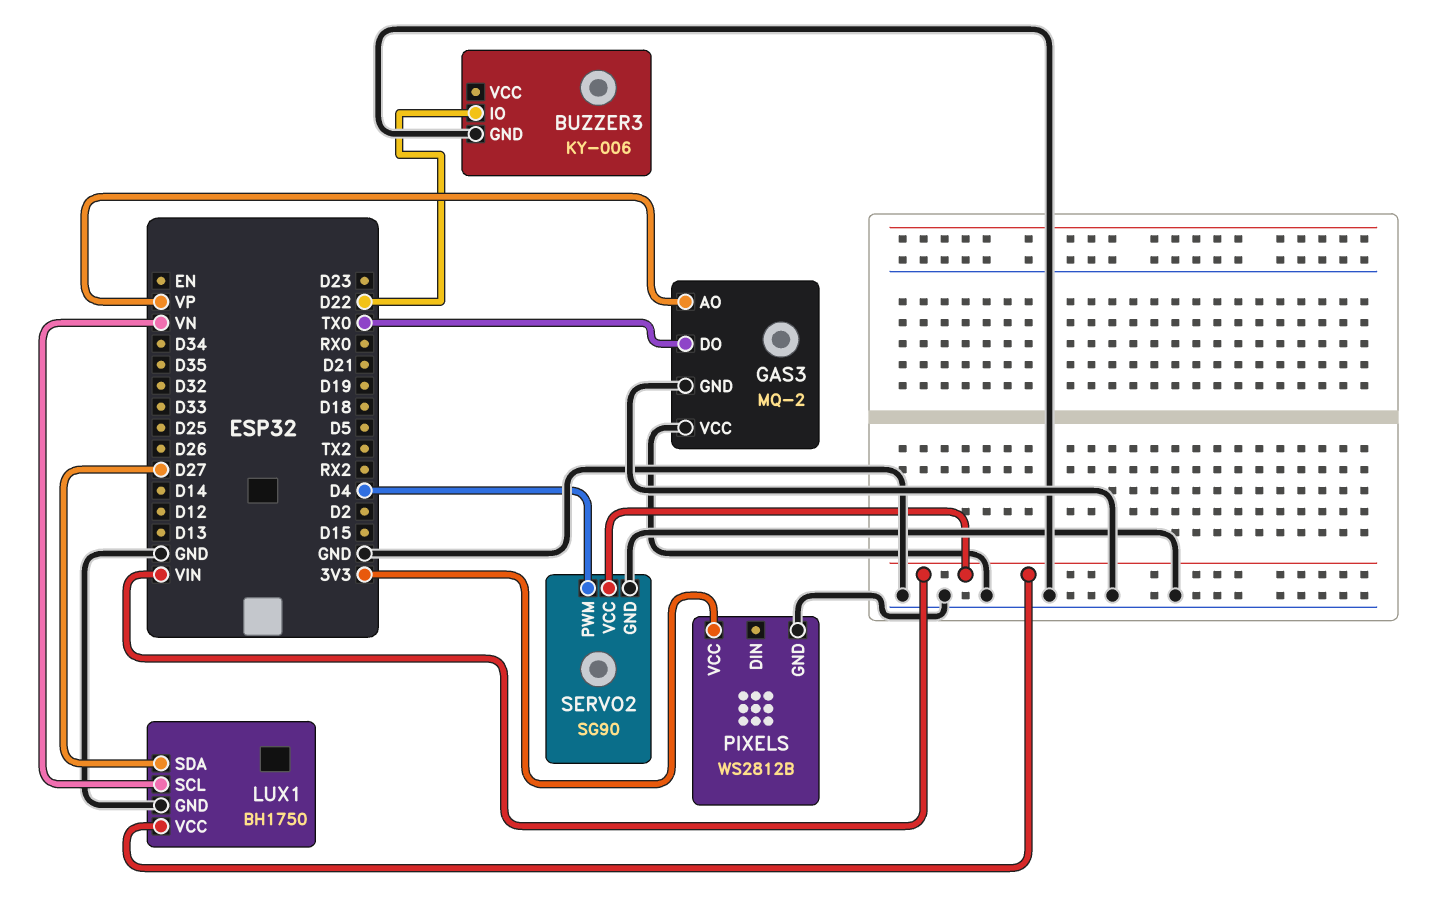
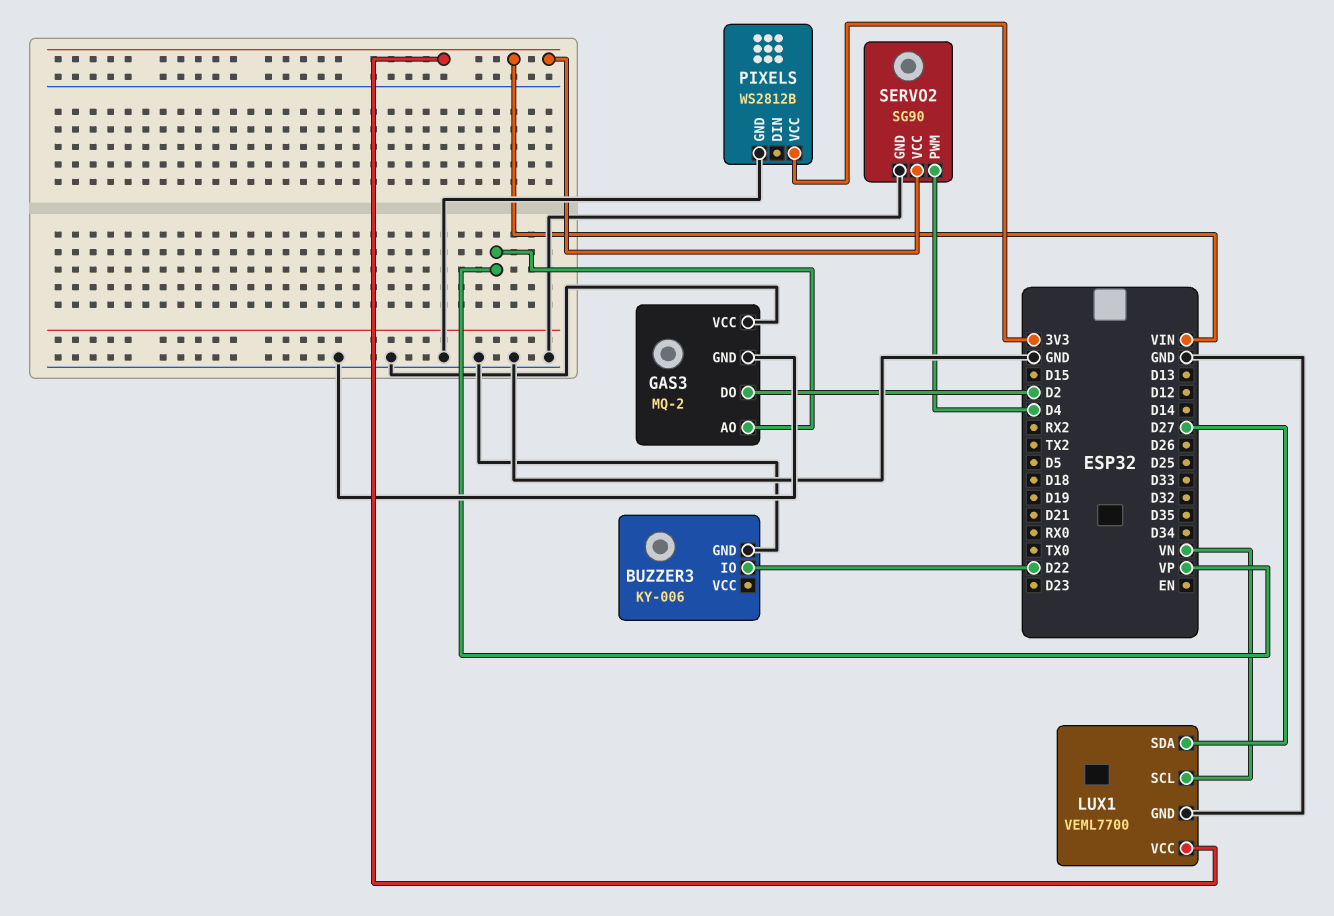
GAS3 pin DO: TX0 -> D2
LUX1: BH1750 -> VEML7700

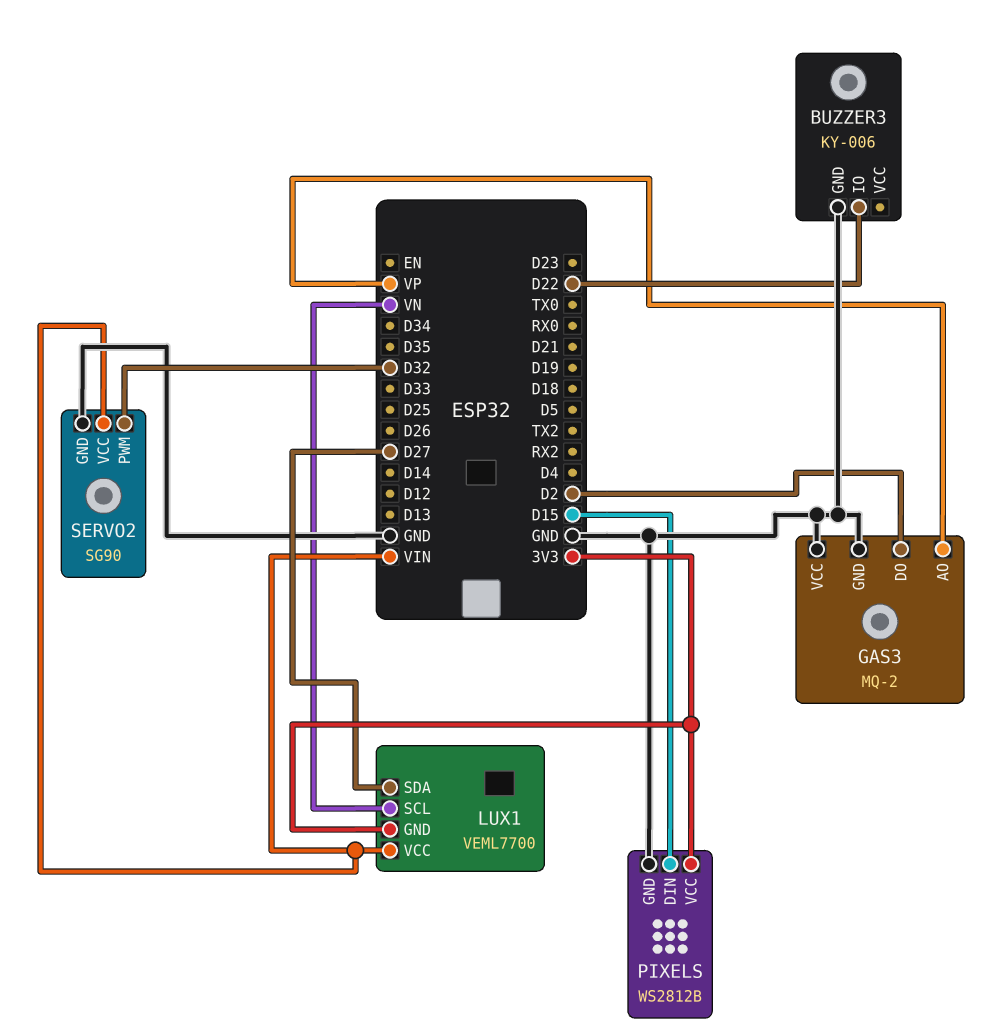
LUX1 pin GND: GND -> 3V3
PIXELS pin DIN: none -> D15
SERVO2 pin PWM: D4 -> D32

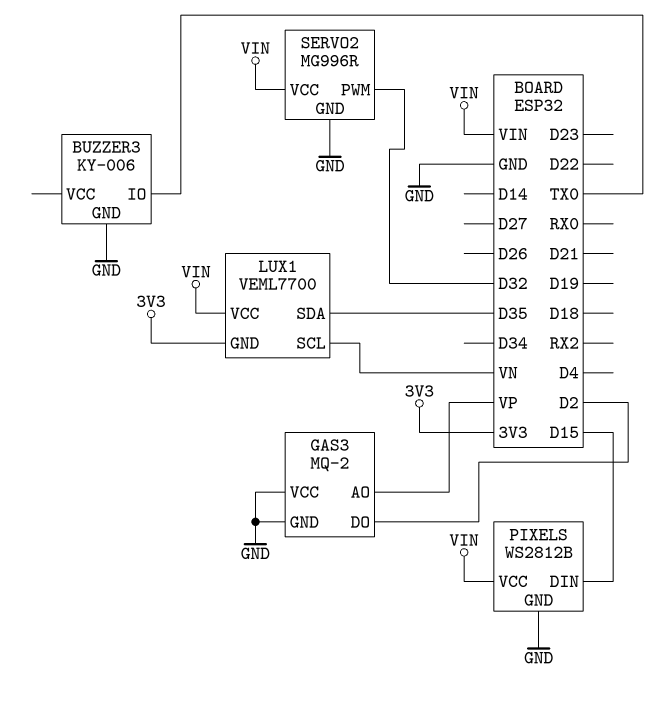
BUZZER3 pin IO: D22 -> TX0
LUX1 pin SDA: D27 -> D35
PIXELS pin VCC: 3V3 -> VIN
SERVO2: SG90 -> MG996R

